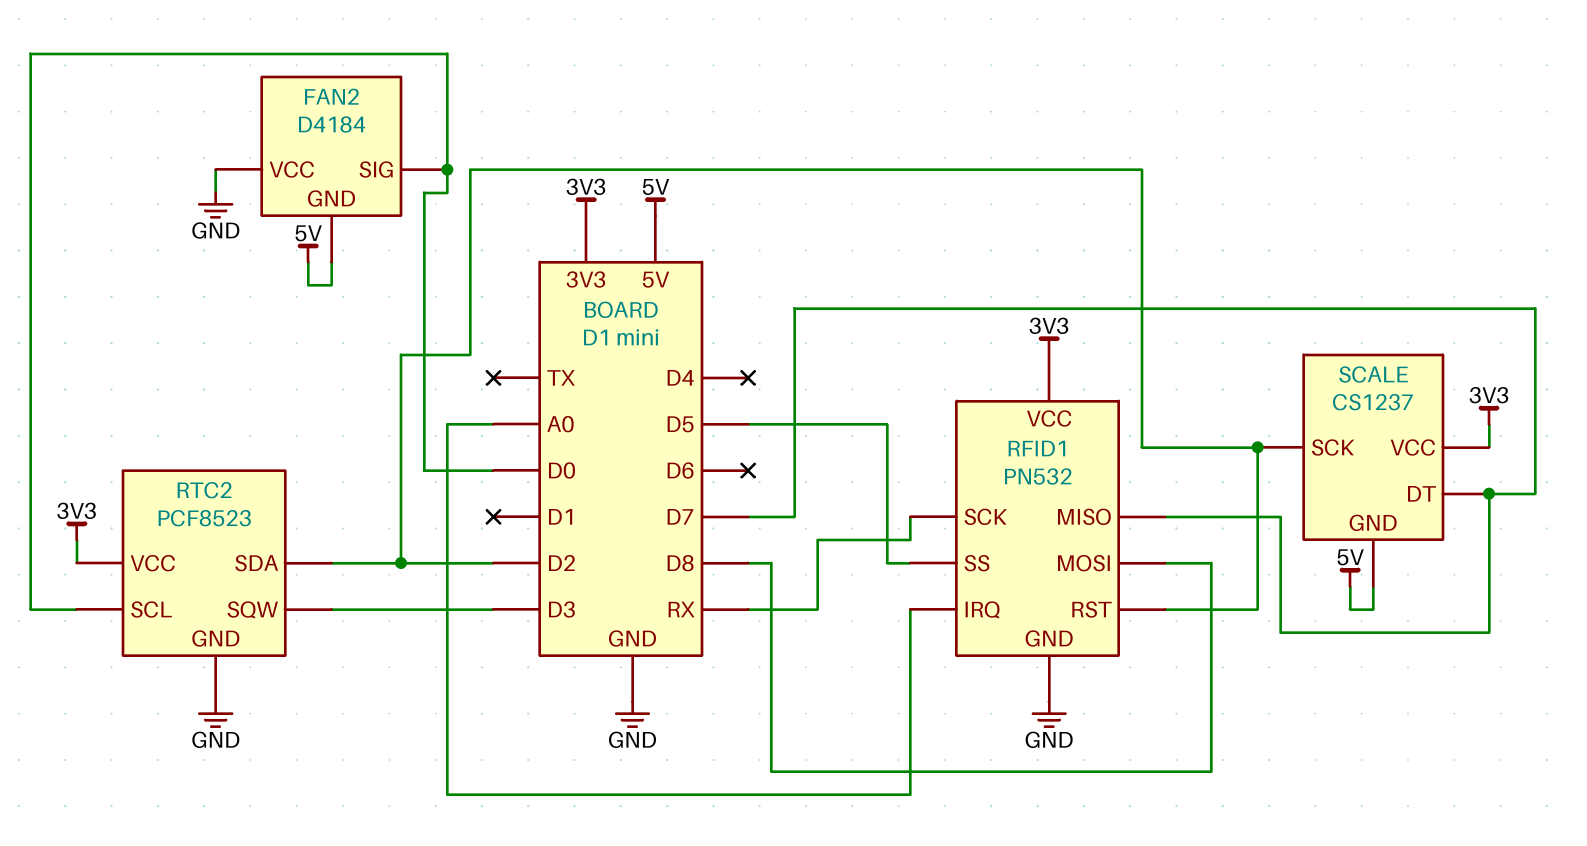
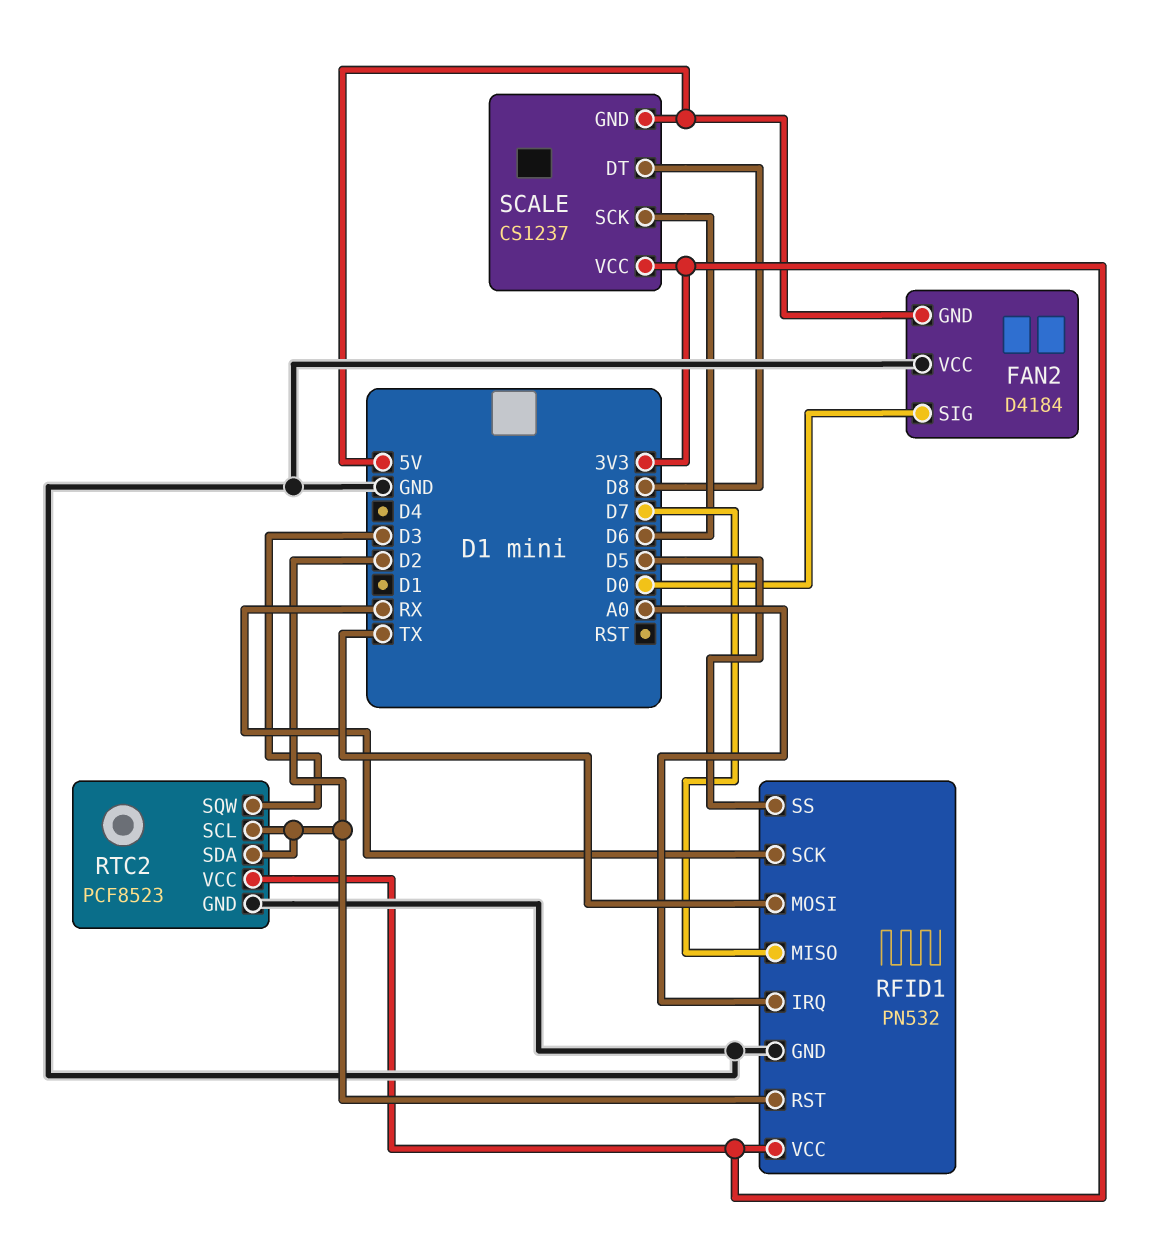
RFID1 pin MOSI: D8 -> TX
RTC2 pin SCL: D0 -> D2
SCALE pin DT: D7 -> D8
SCALE pin SCK: D2 -> D6

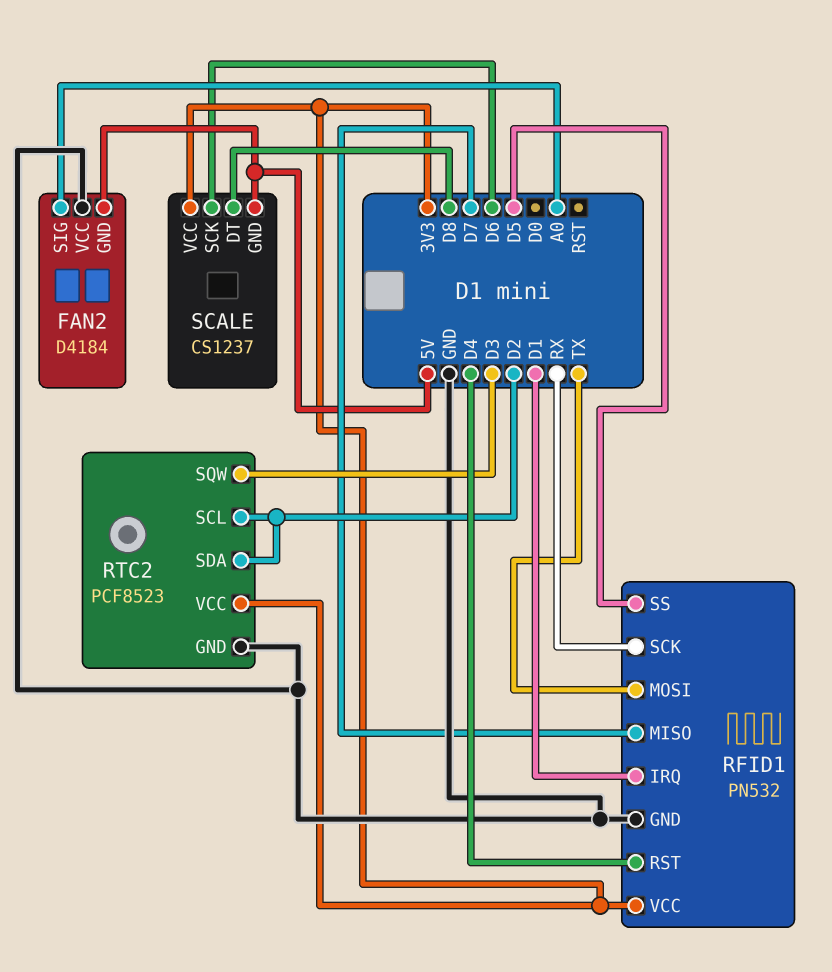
FAN2 pin SIG: D0 -> A0
RFID1 pin IRQ: A0 -> D1
RFID1 pin RST: D2 -> D4

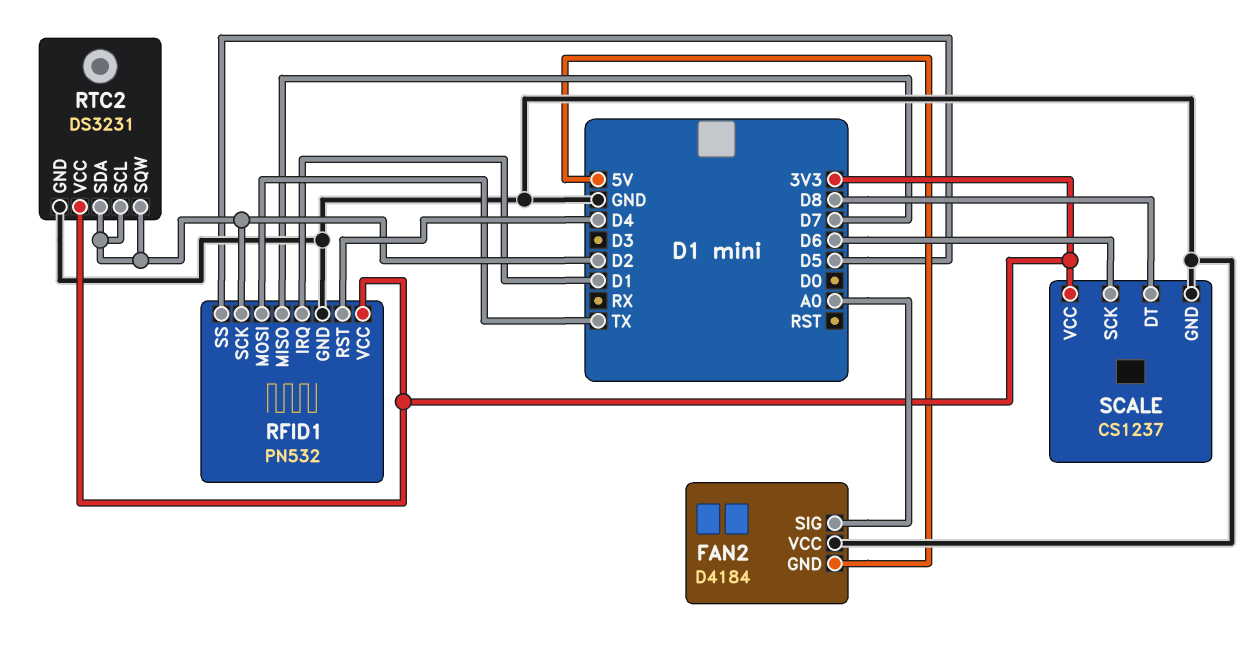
RFID1 pin SCK: RX -> D2
RTC2: PCF8523 -> DS3231
RTC2 pin SQW: D3 -> D2
SCALE pin GND: 5V -> GND

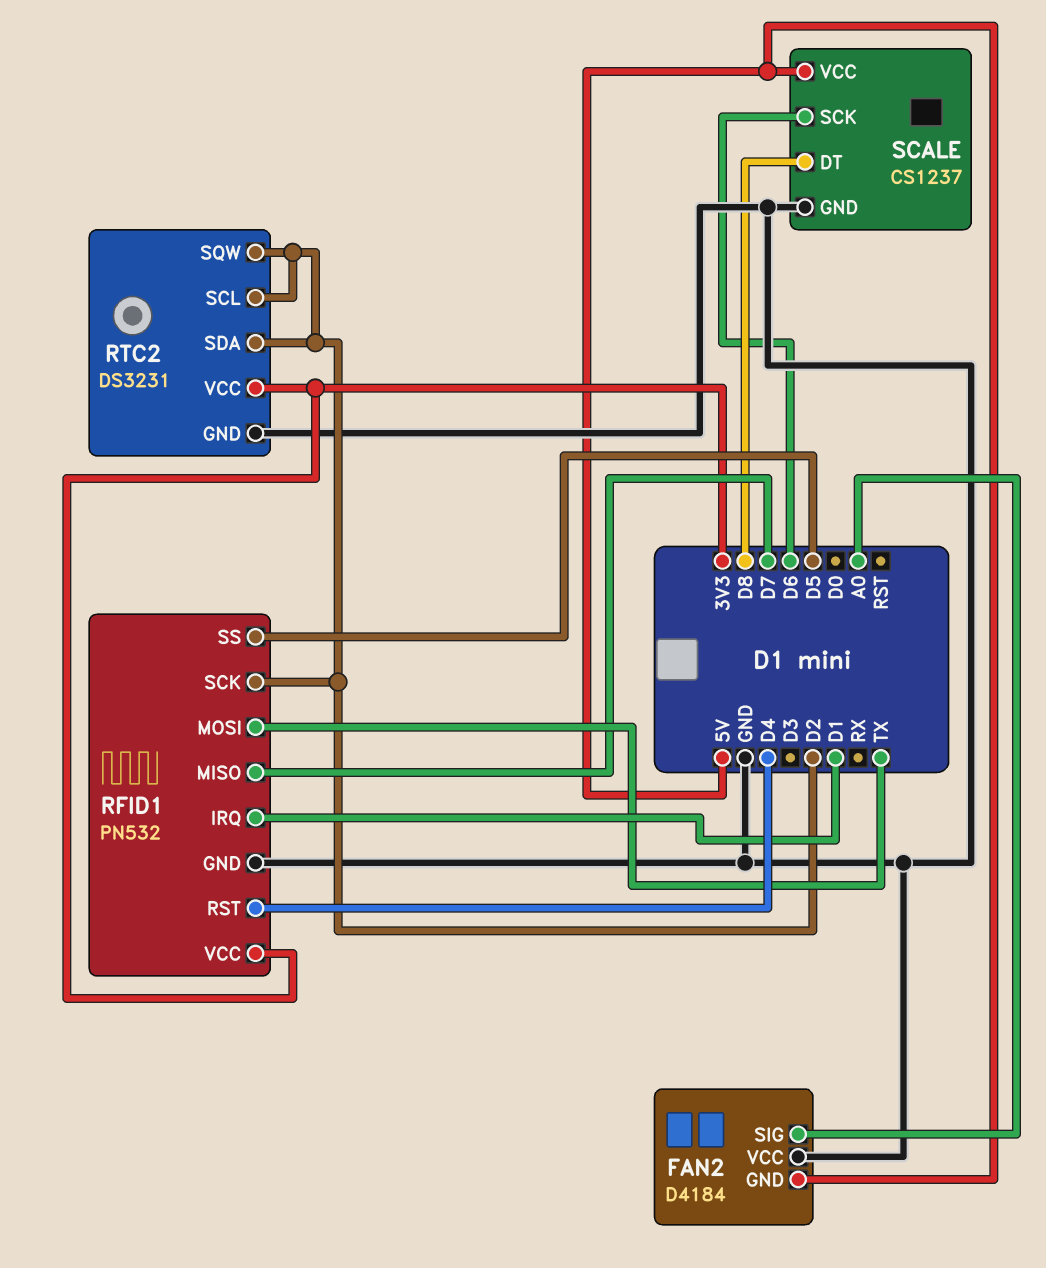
SCALE pin VCC: 3V3 -> 5V

